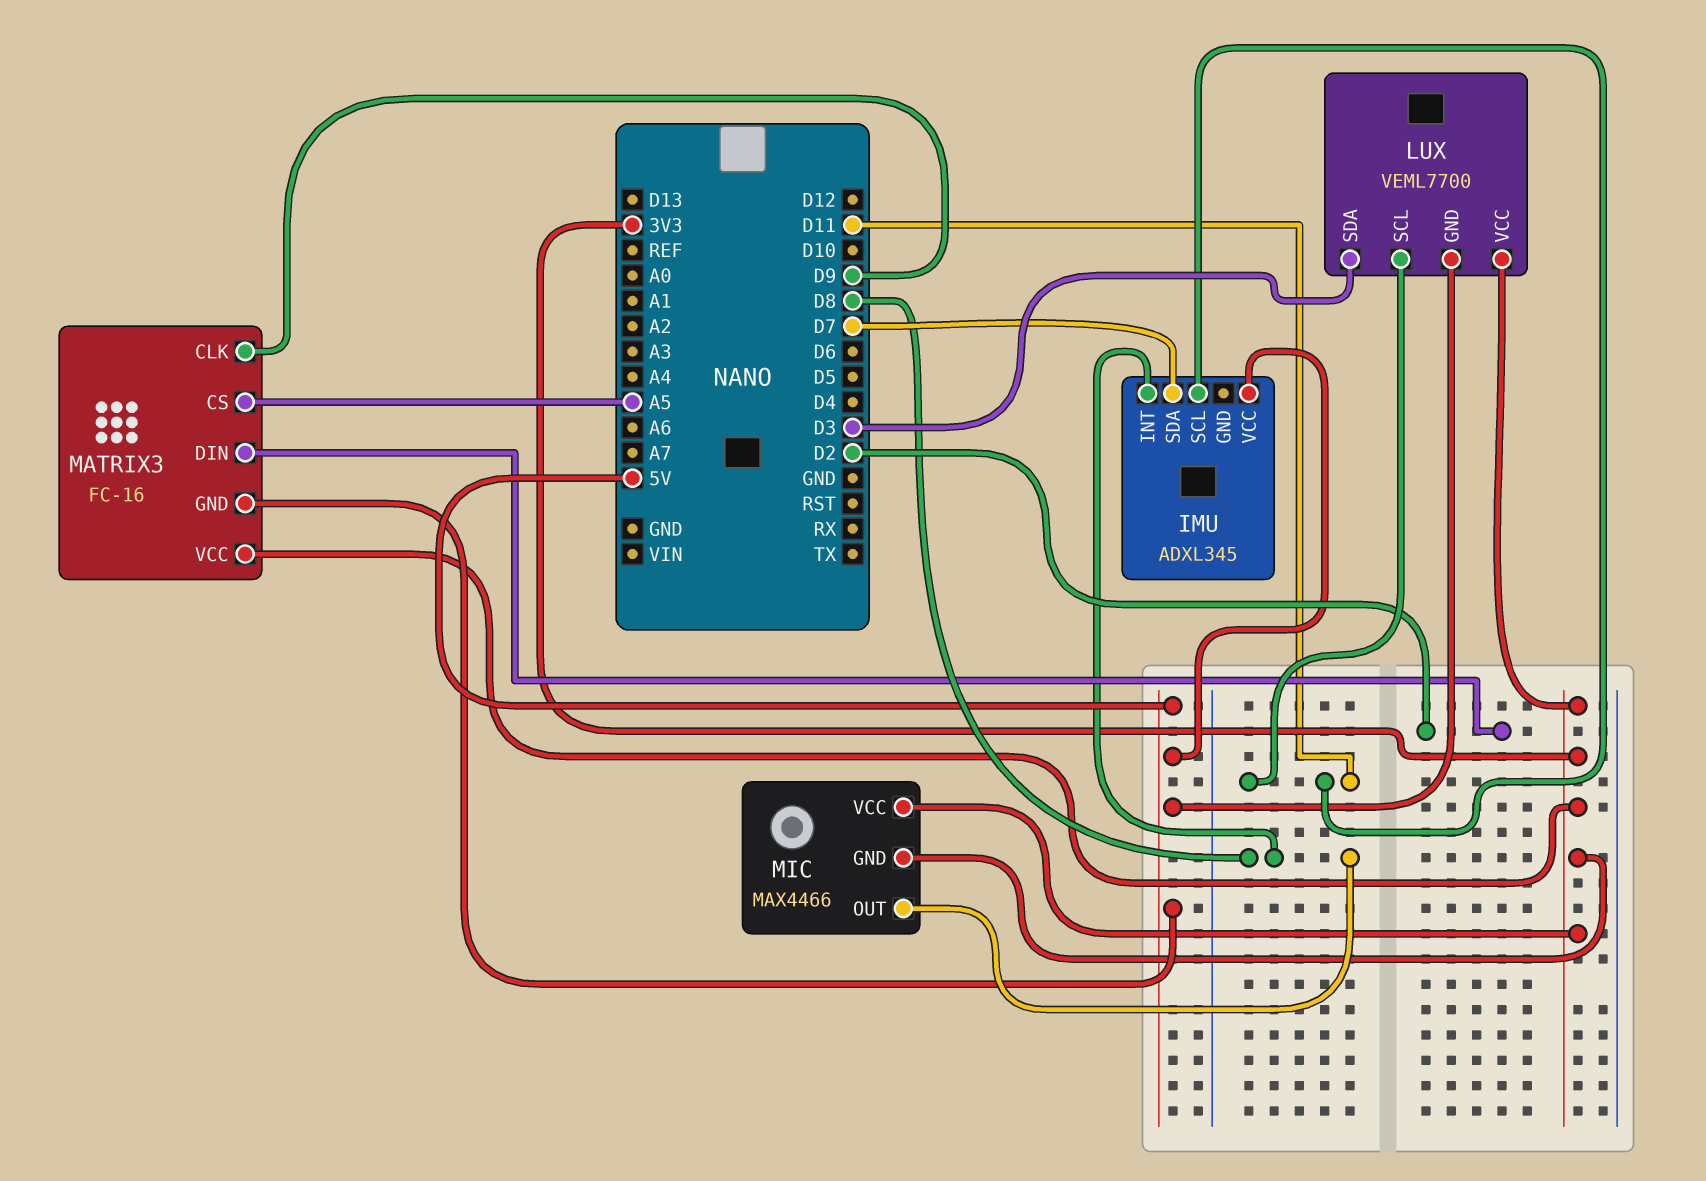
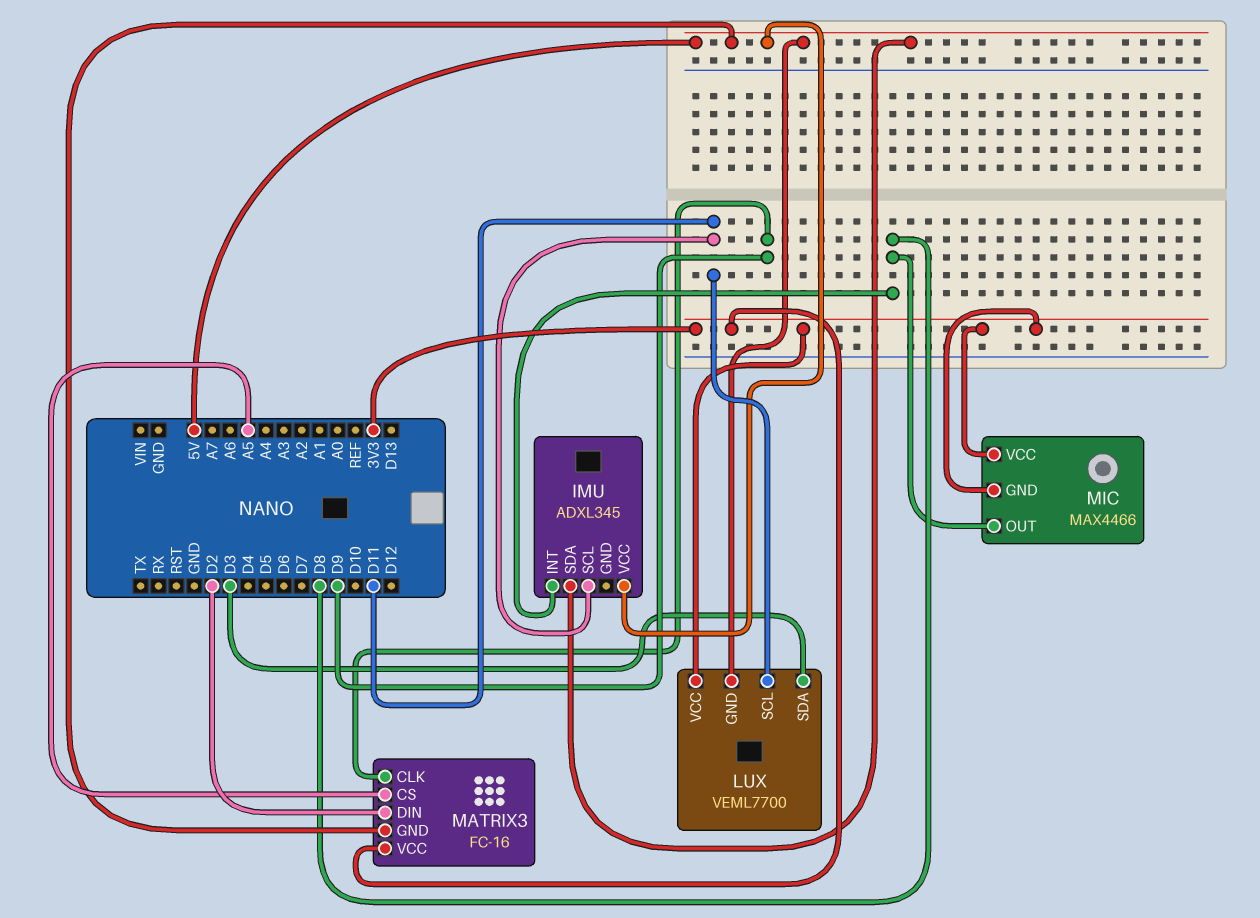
IMU pin SDA: D7 -> 5V

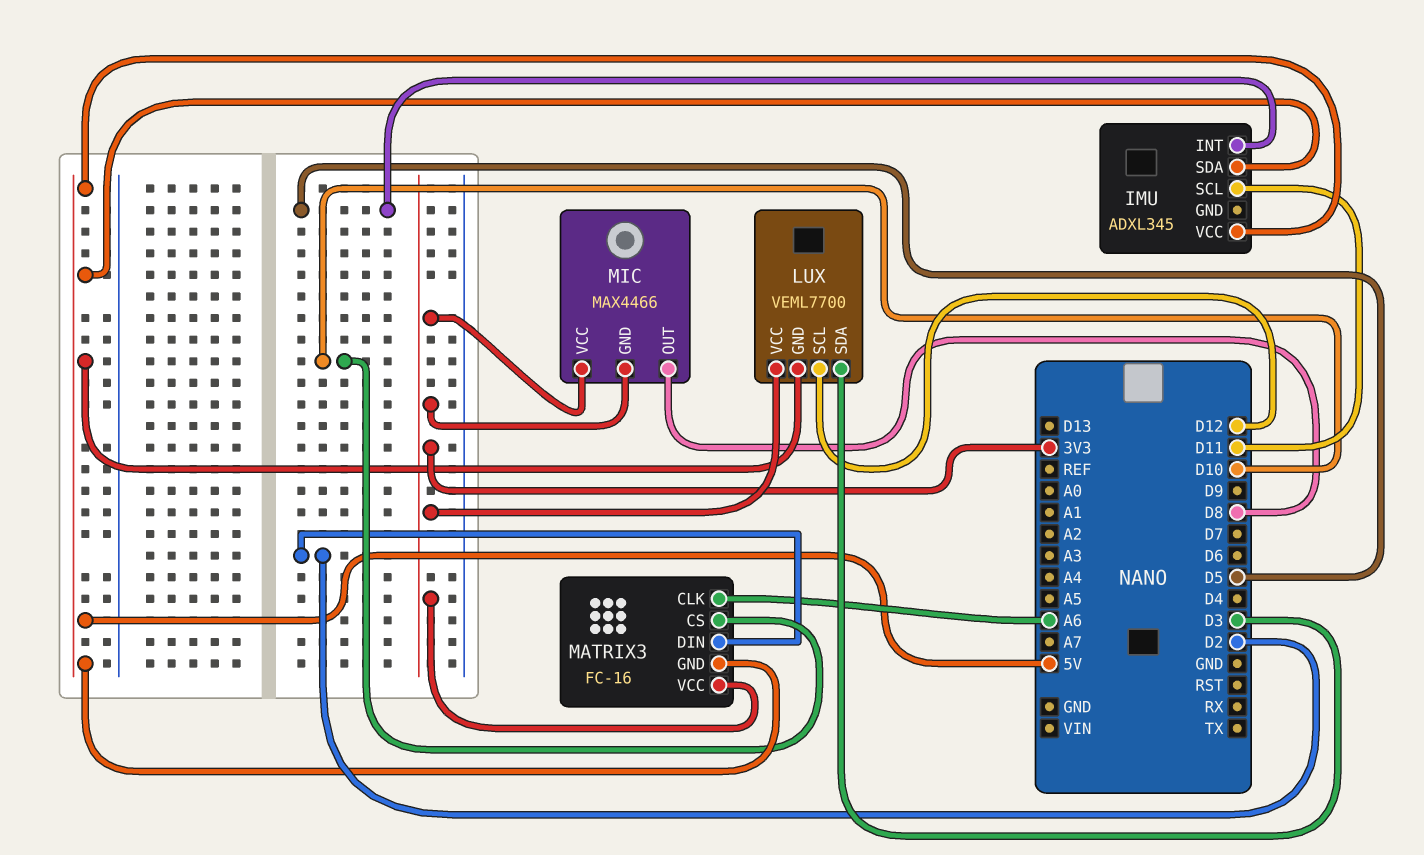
IMU pin INT: D8 -> D5
LUX pin SCL: D11 -> D12
MATRIX3 pin CLK: D9 -> A6
MATRIX3 pin CS: A5 -> D10

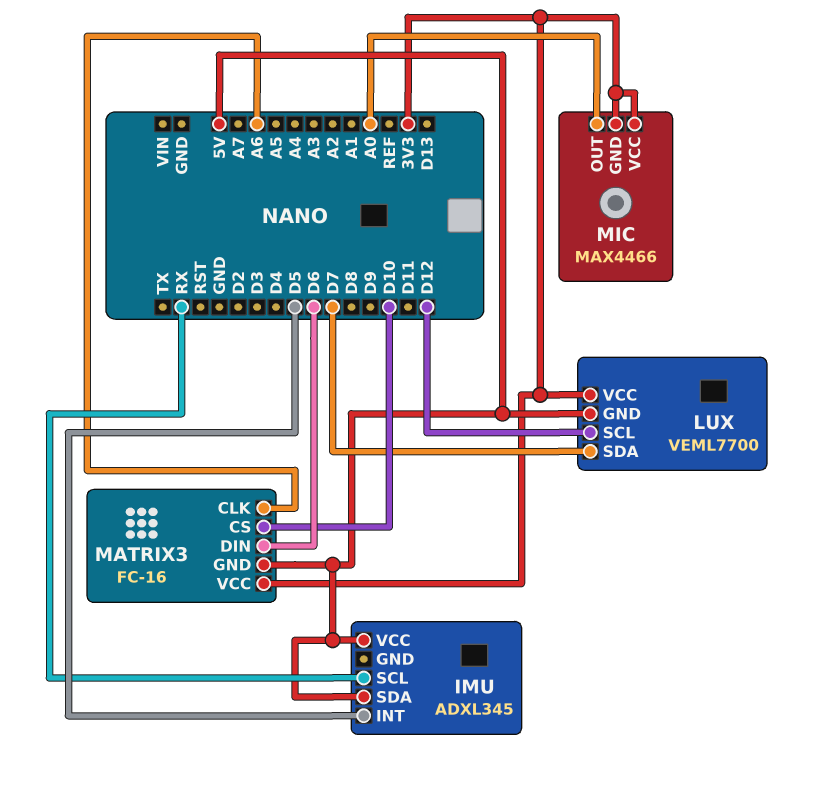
IMU pin SCL: D11 -> RX
LUX pin SDA: D3 -> D7
MATRIX3 pin DIN: D2 -> D6
MIC pin OUT: D8 -> A0

